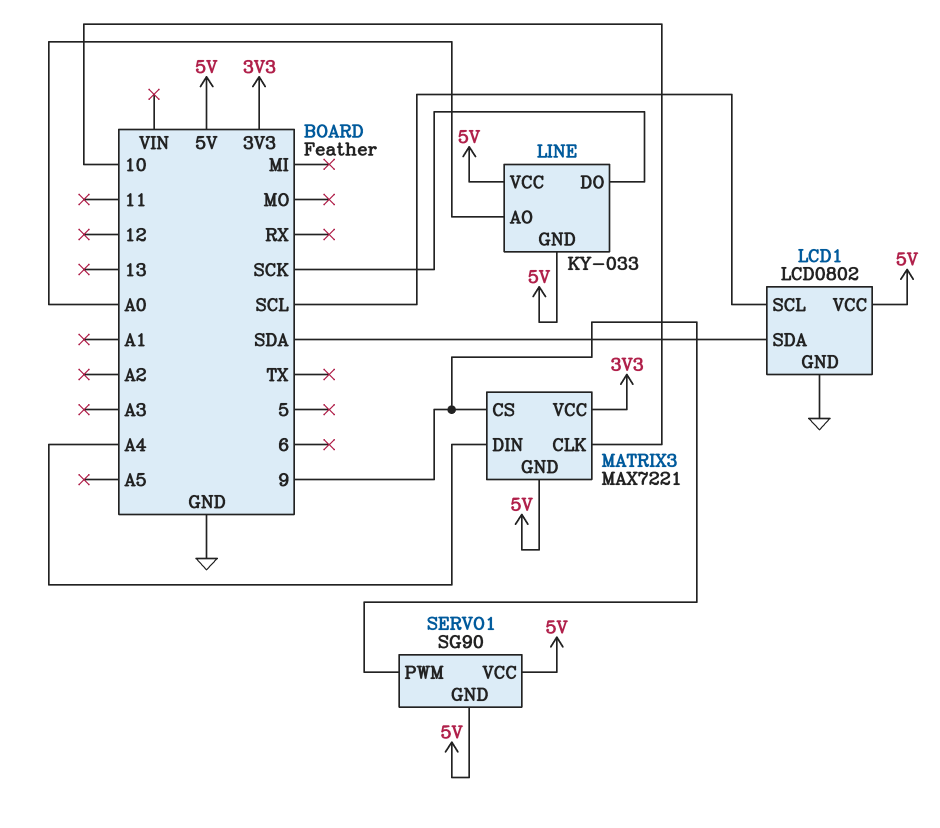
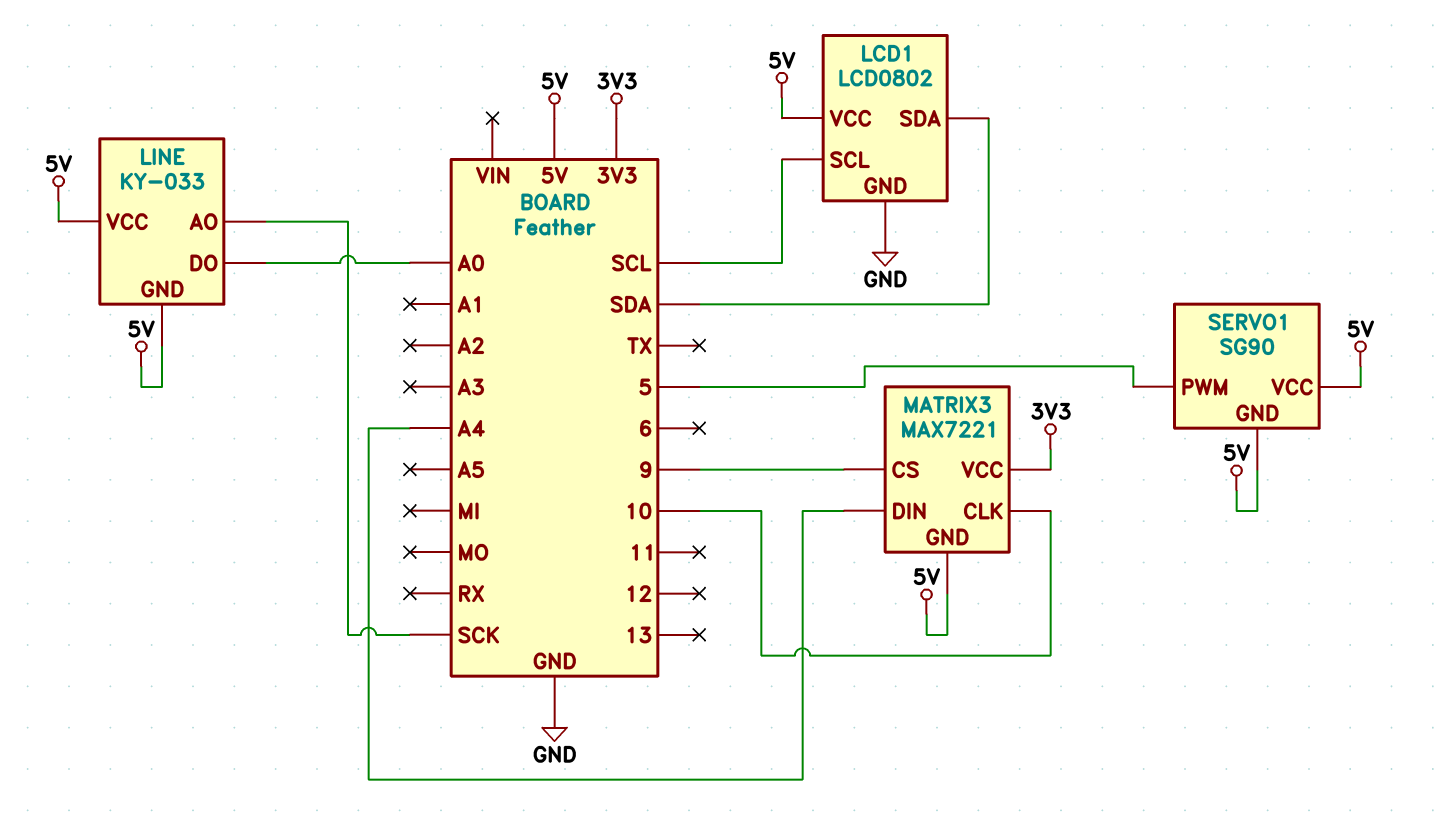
LINE pin AO: A0 -> SCK
LINE pin DO: SCK -> A0
SERVO1 pin PWM: 9 -> 5

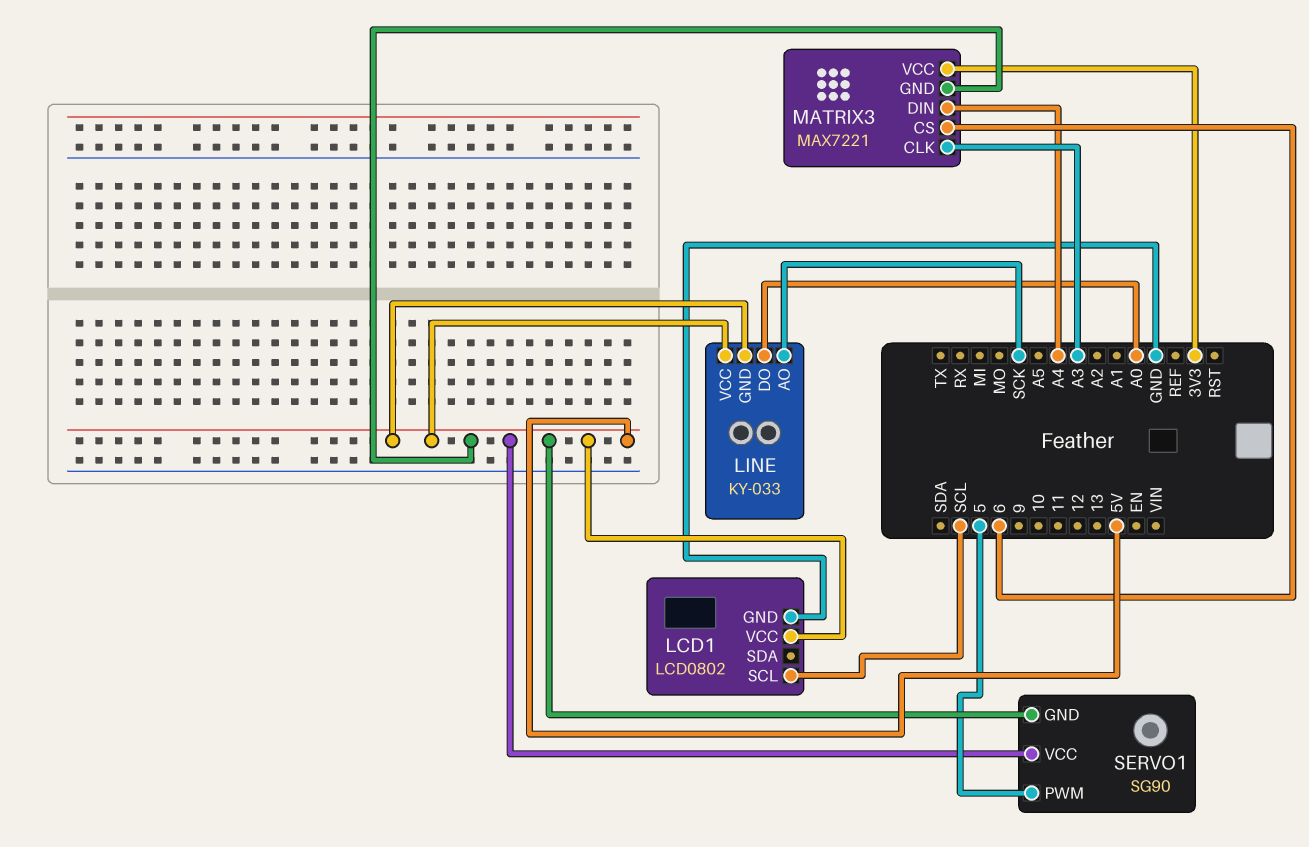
LCD1 pin SDA: SDA -> none
MATRIX3 pin CLK: 10 -> A3
MATRIX3 pin CS: 9 -> 6

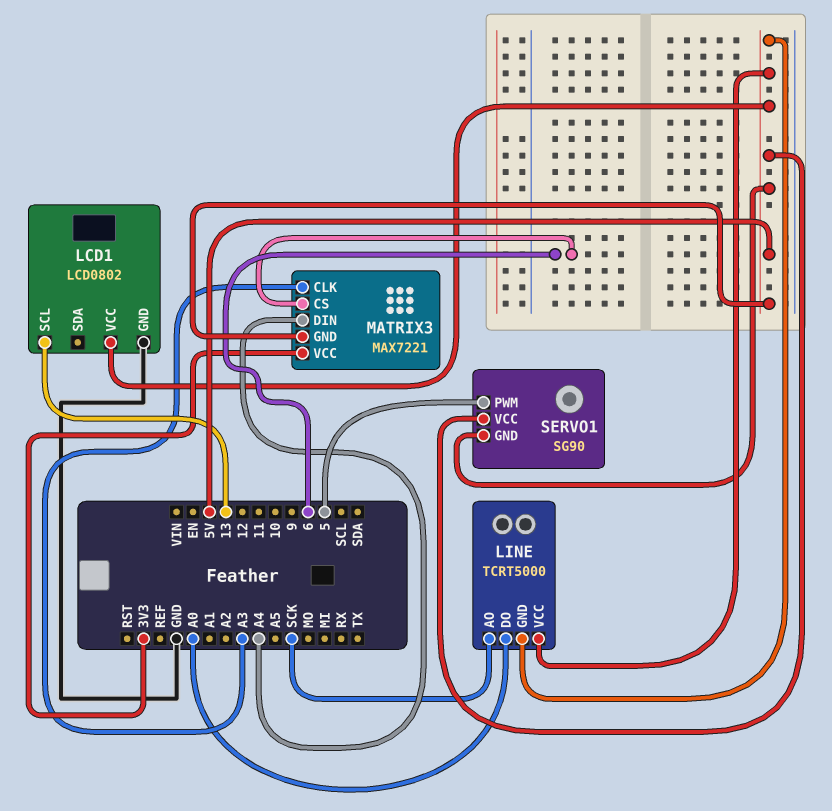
LCD1 pin SCL: SCL -> 13
LINE: KY-033 -> TCRT5000

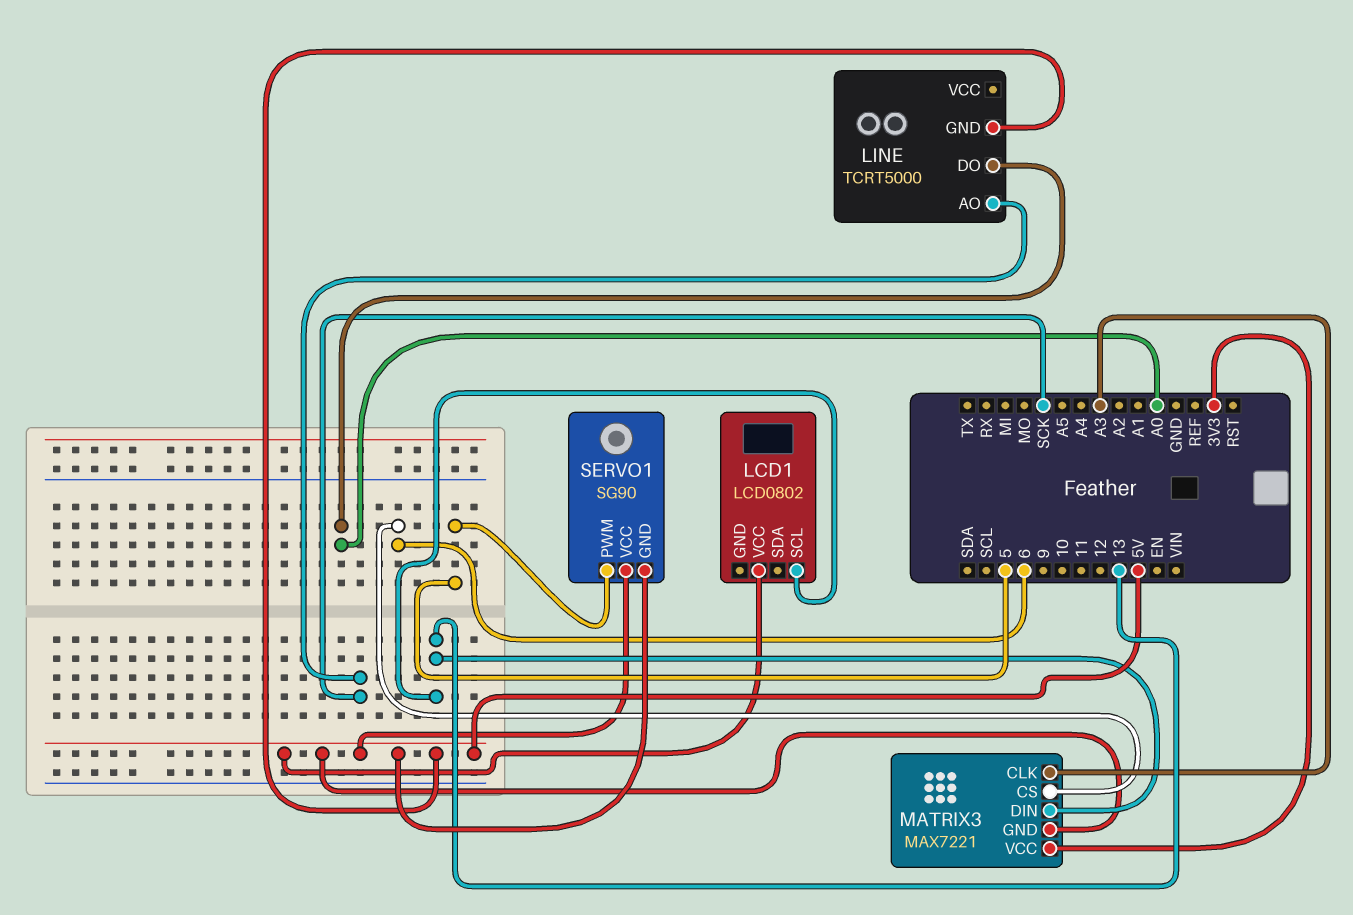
LCD1 pin GND: GND -> none
LINE pin VCC: 5V -> none
MATRIX3 pin DIN: A4 -> 13

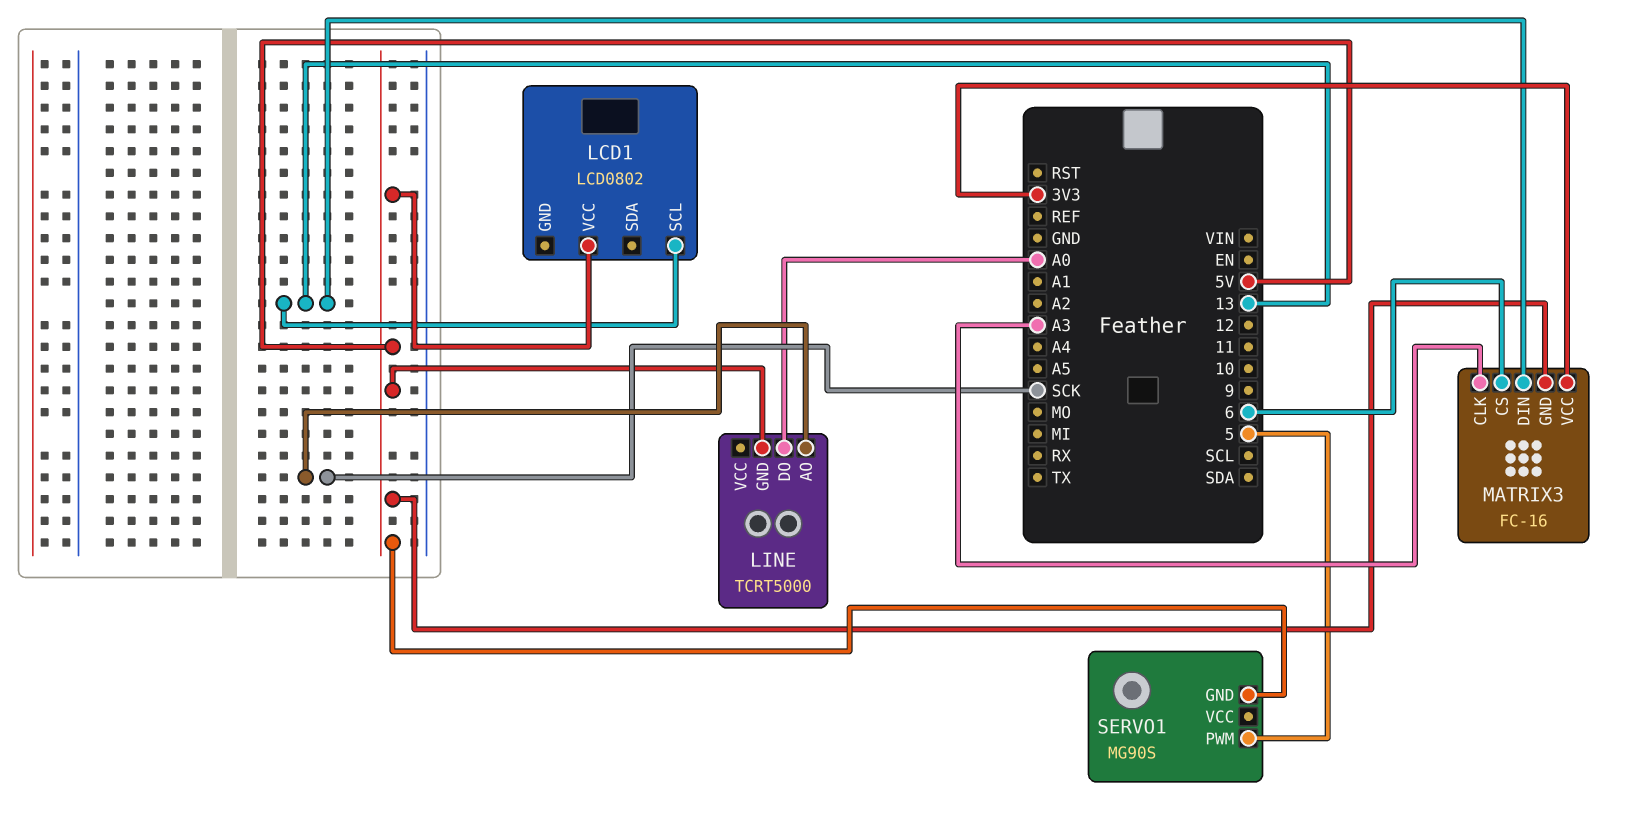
MATRIX3: MAX7221 -> FC-16
SERVO1: SG90 -> MG90S
SERVO1 pin VCC: 5V -> none

